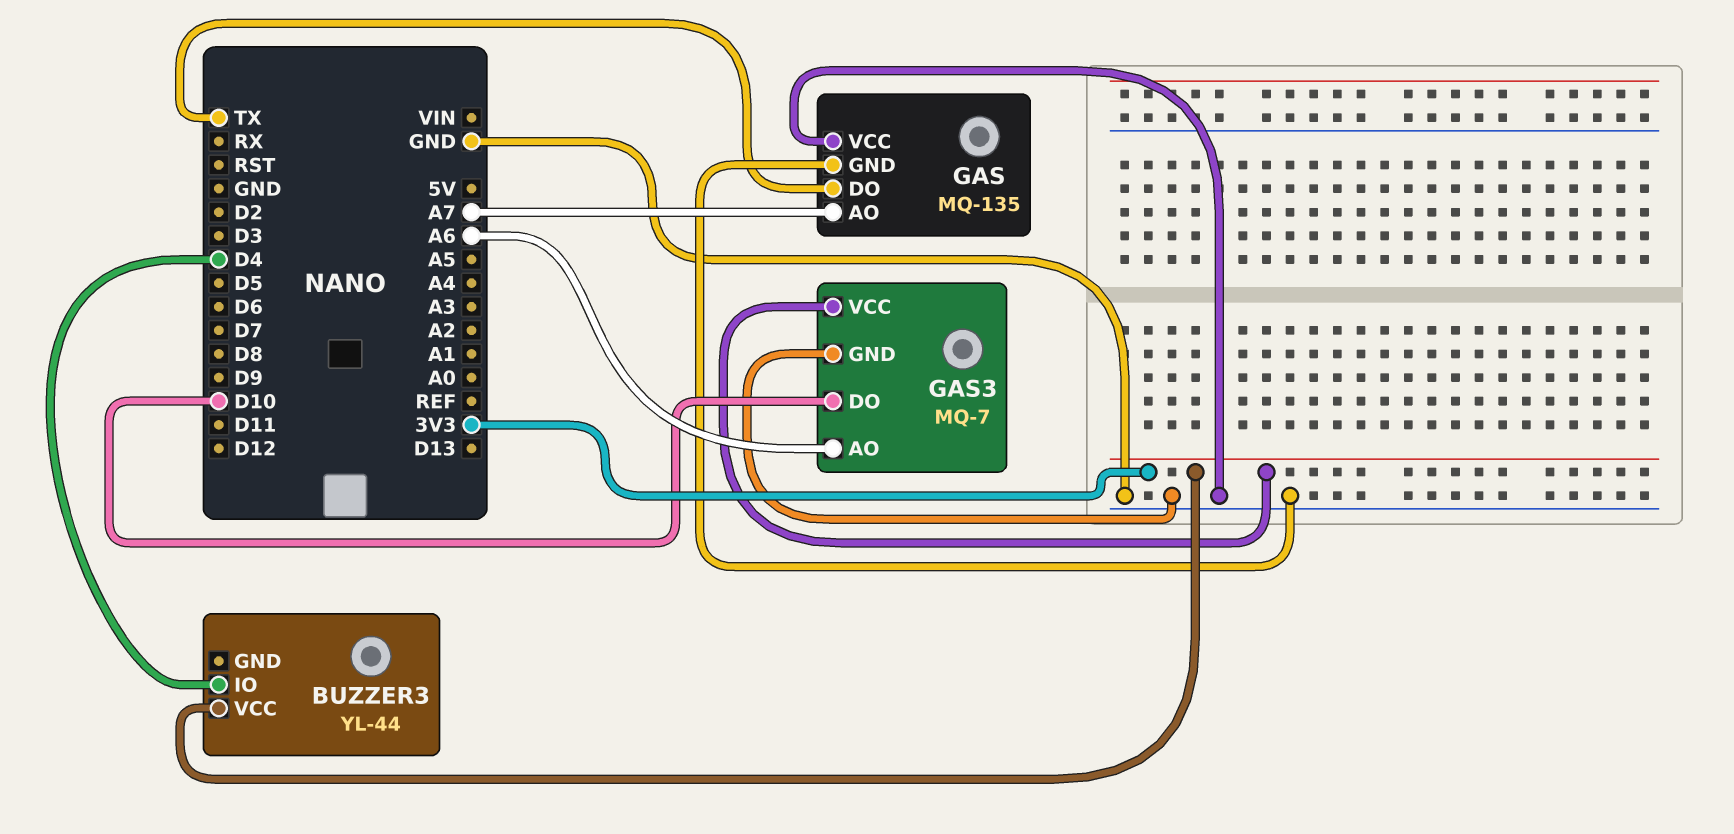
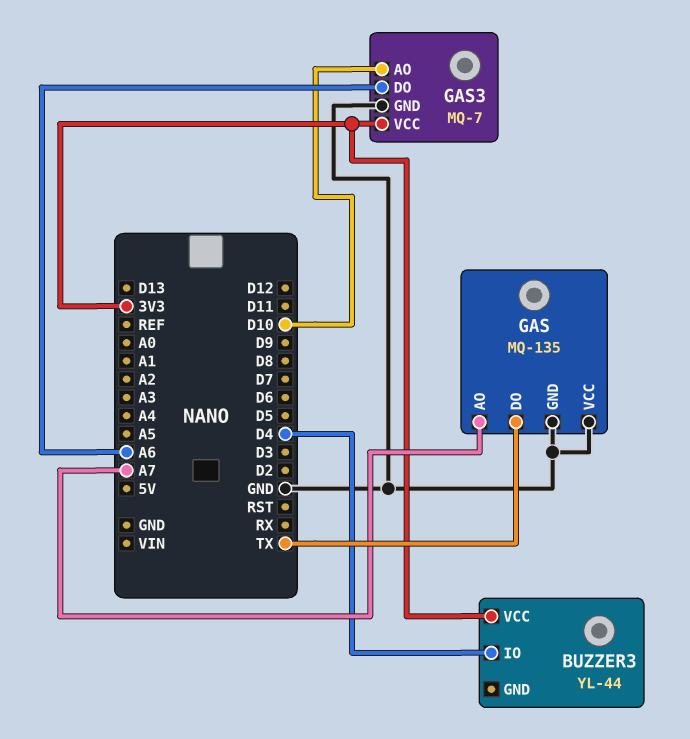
GAS3 pin AO: A6 -> D10
GAS3 pin DO: D10 -> A6

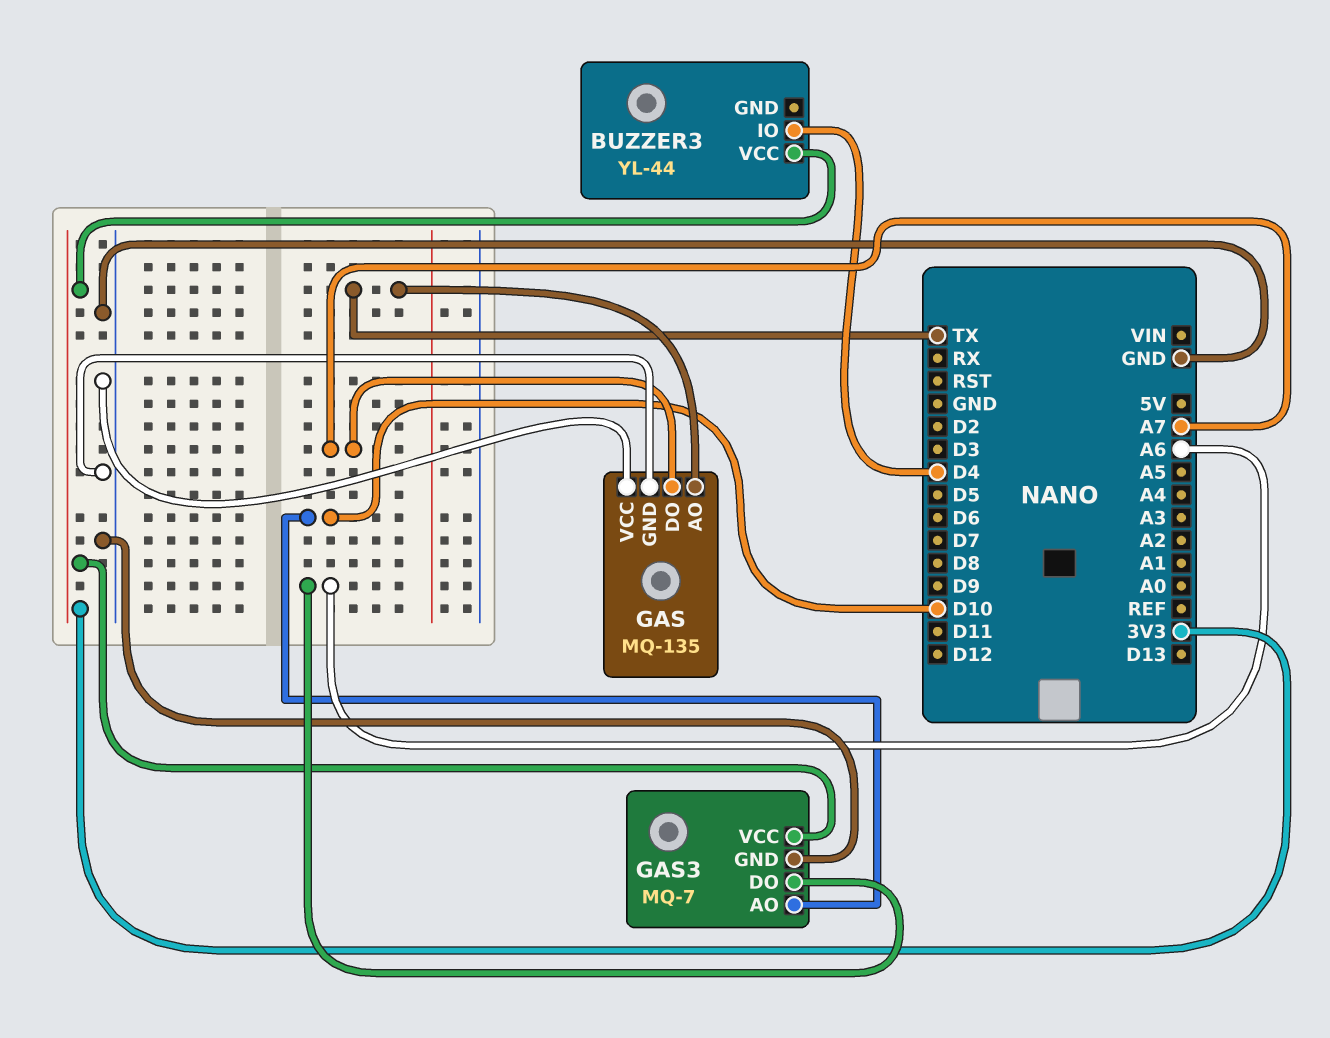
GAS pin AO: A7 -> TX
GAS pin DO: TX -> A7

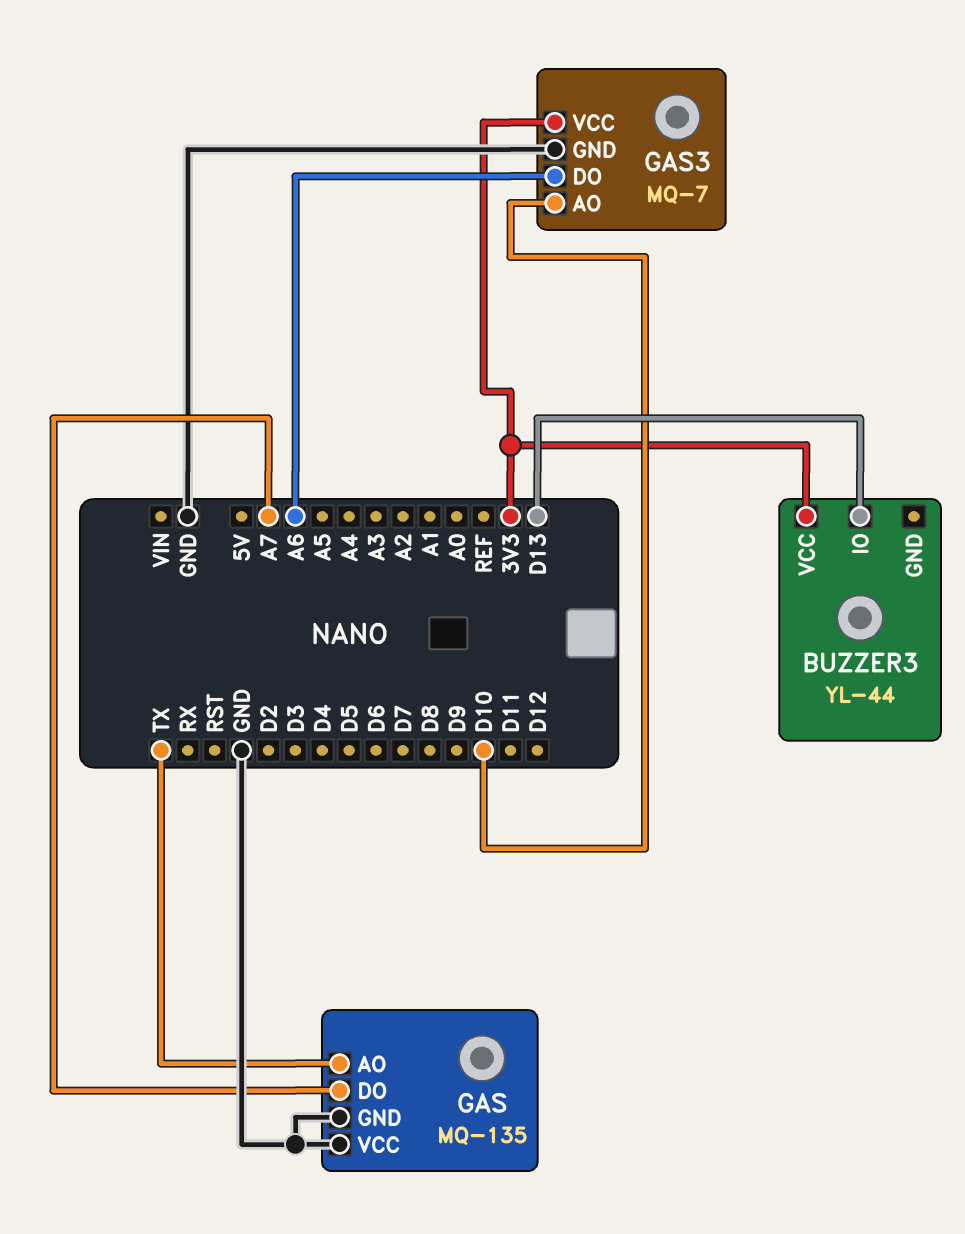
BUZZER3 pin IO: D4 -> D13

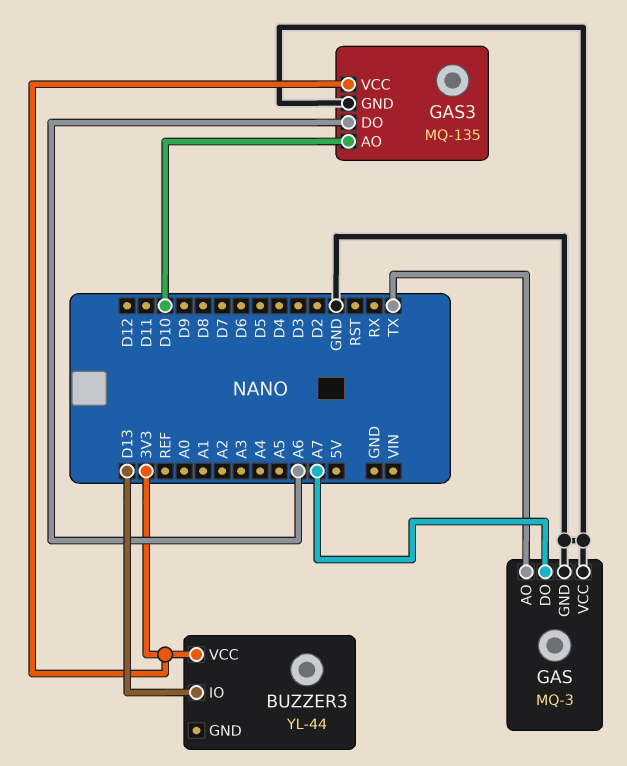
GAS: MQ-135 -> MQ-3
GAS3: MQ-7 -> MQ-135

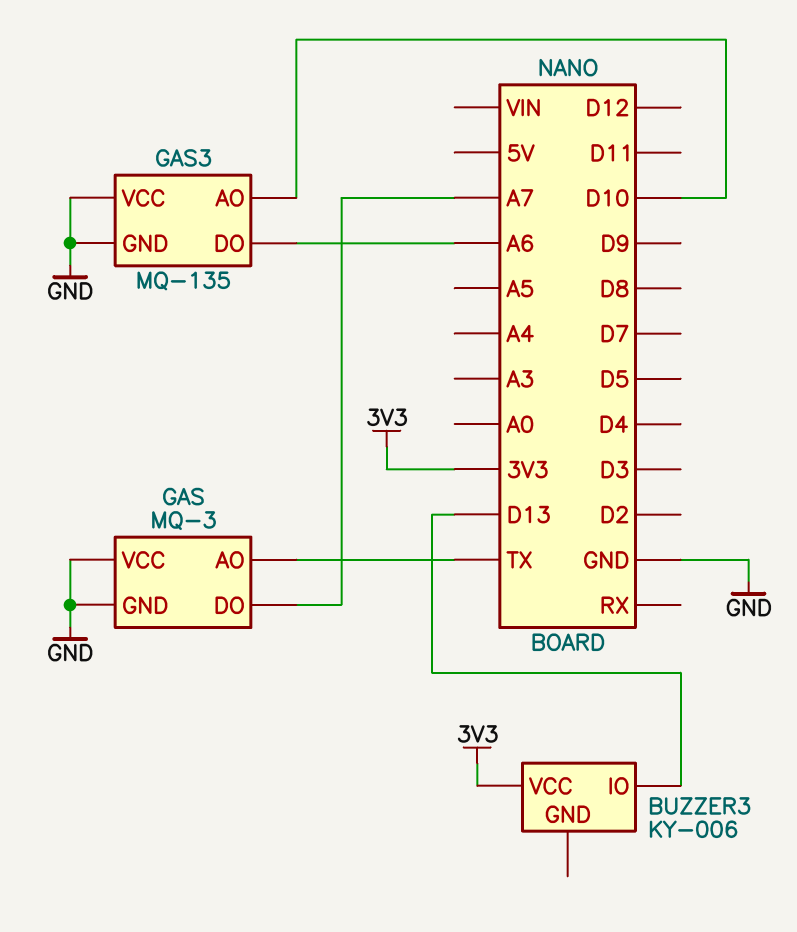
BUZZER3: YL-44 -> KY-006
GAS3 pin VCC: 3V3 -> GND

